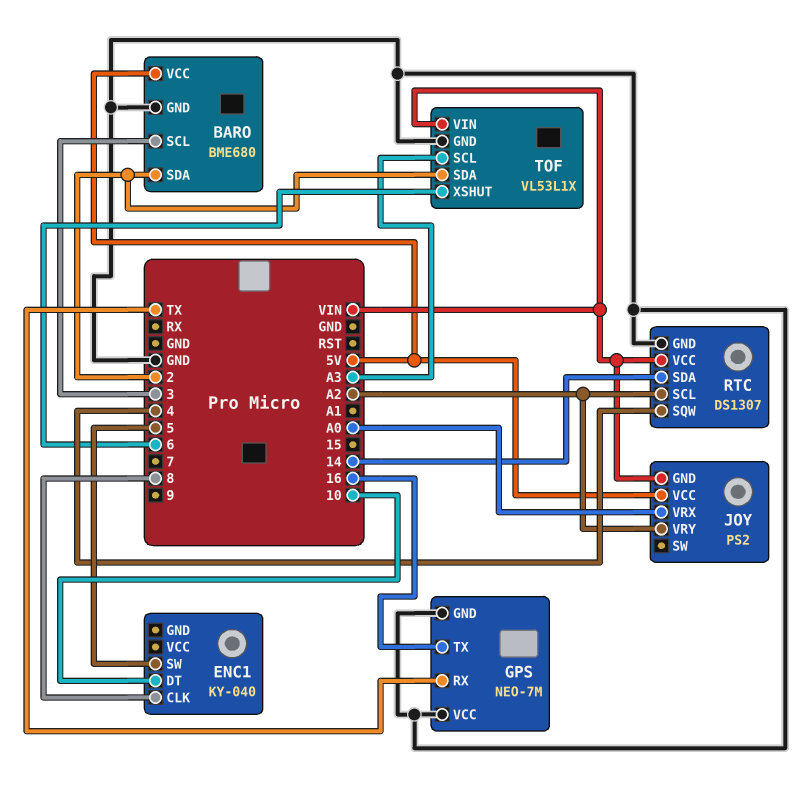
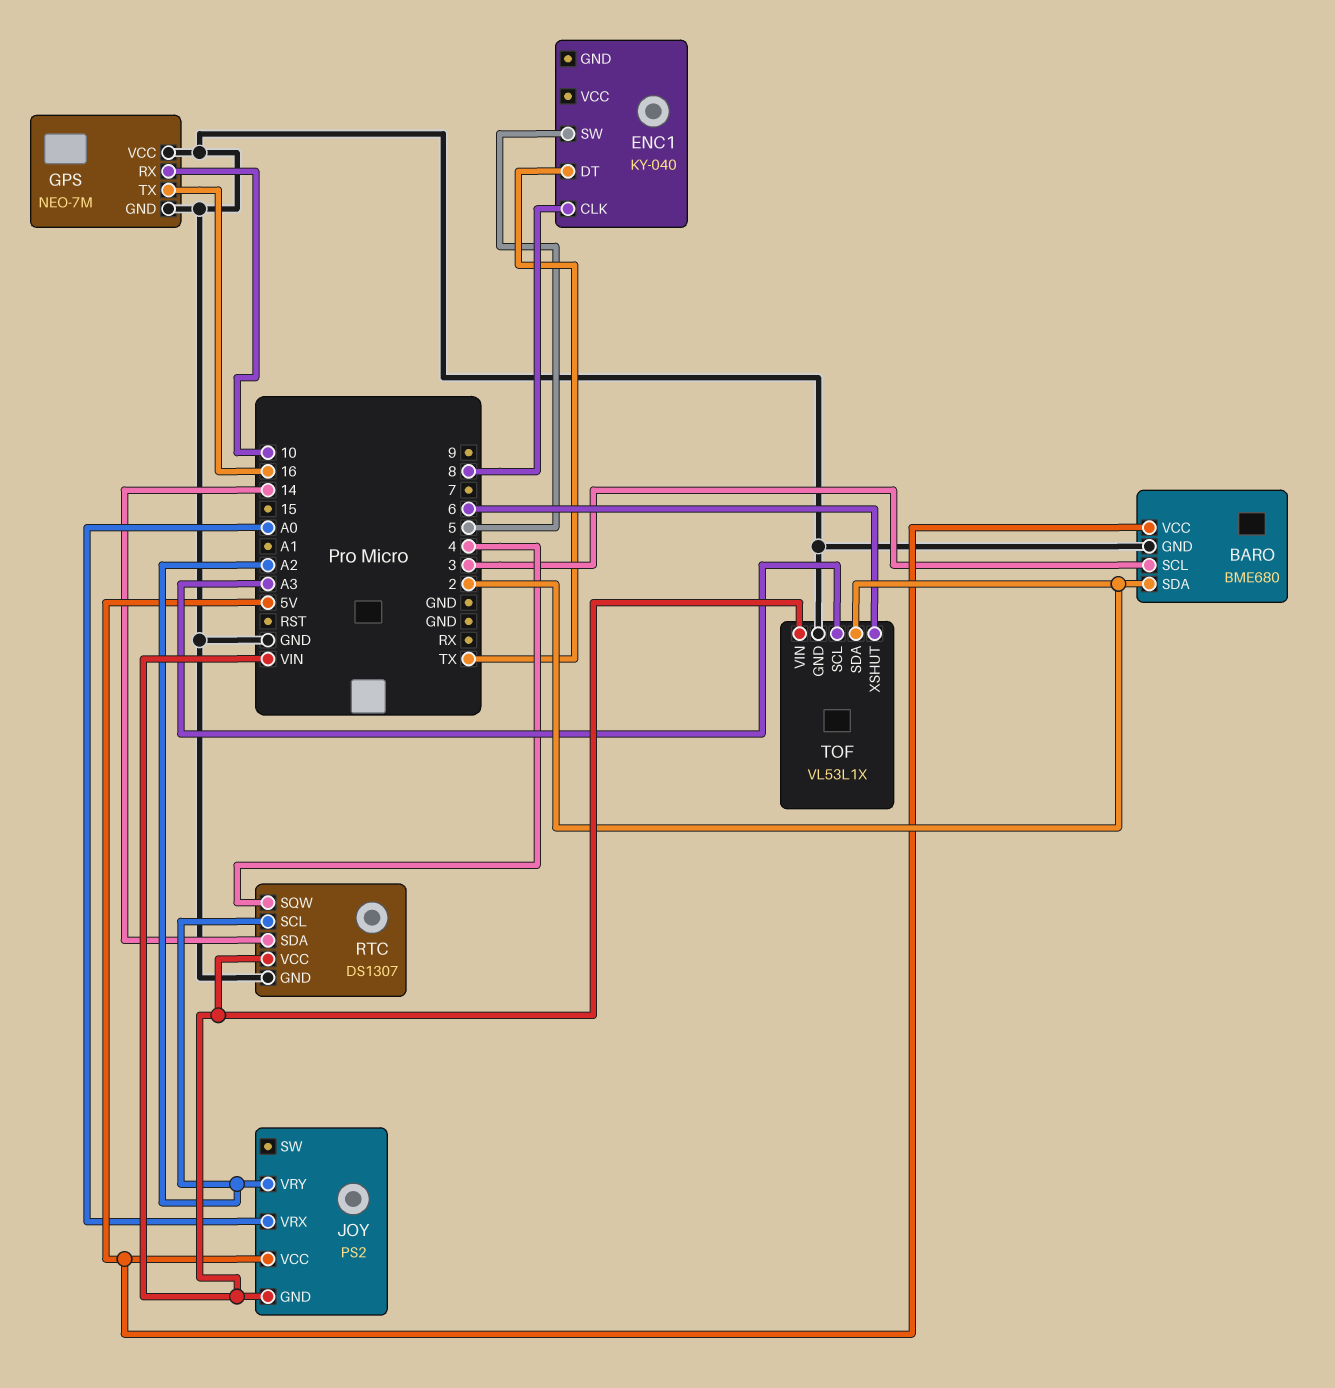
ENC1 pin DT: 10 -> TX
GPS pin RX: TX -> 10

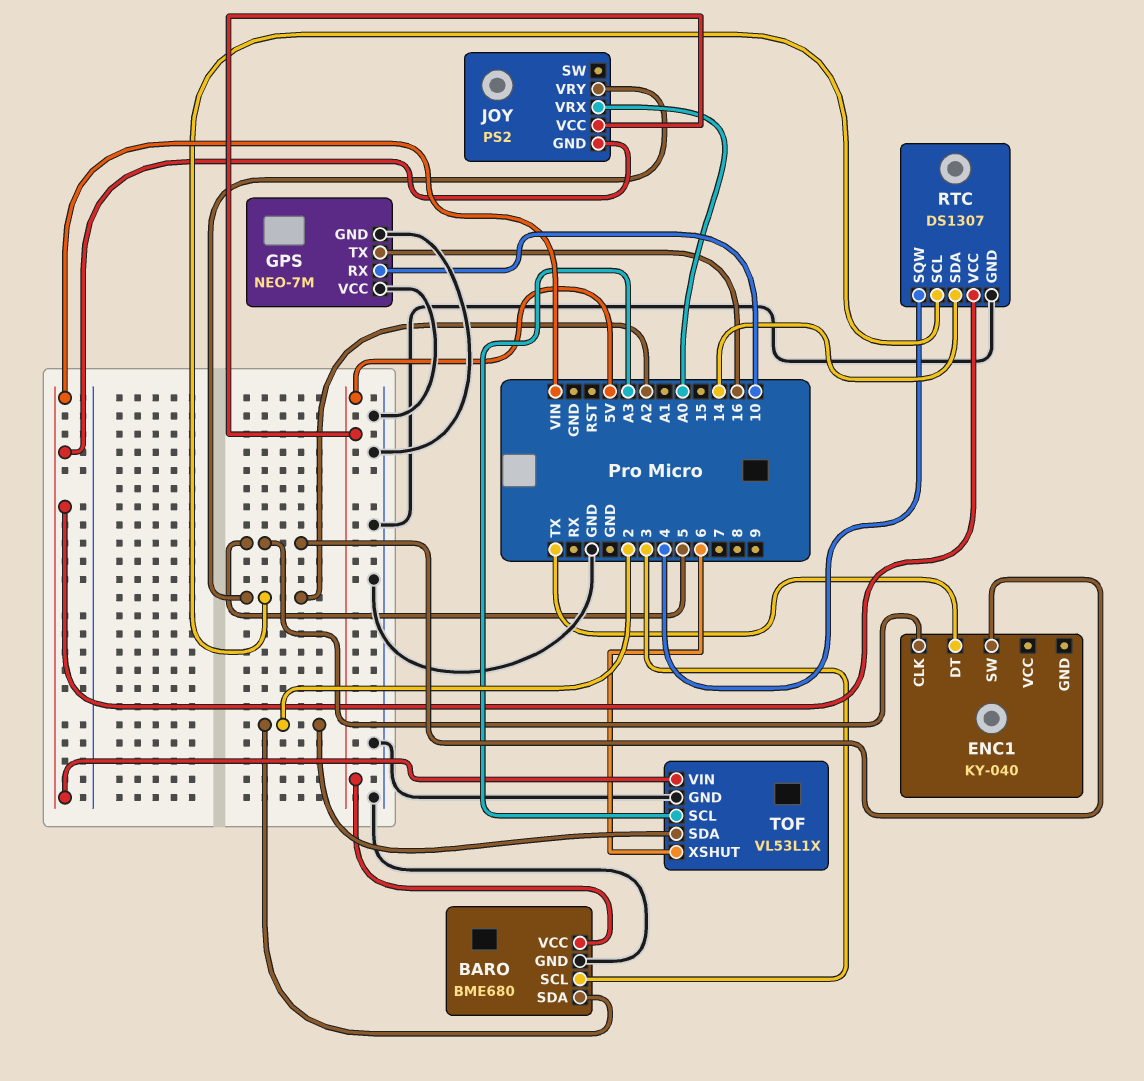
ENC1 pin CLK: 8 -> 5

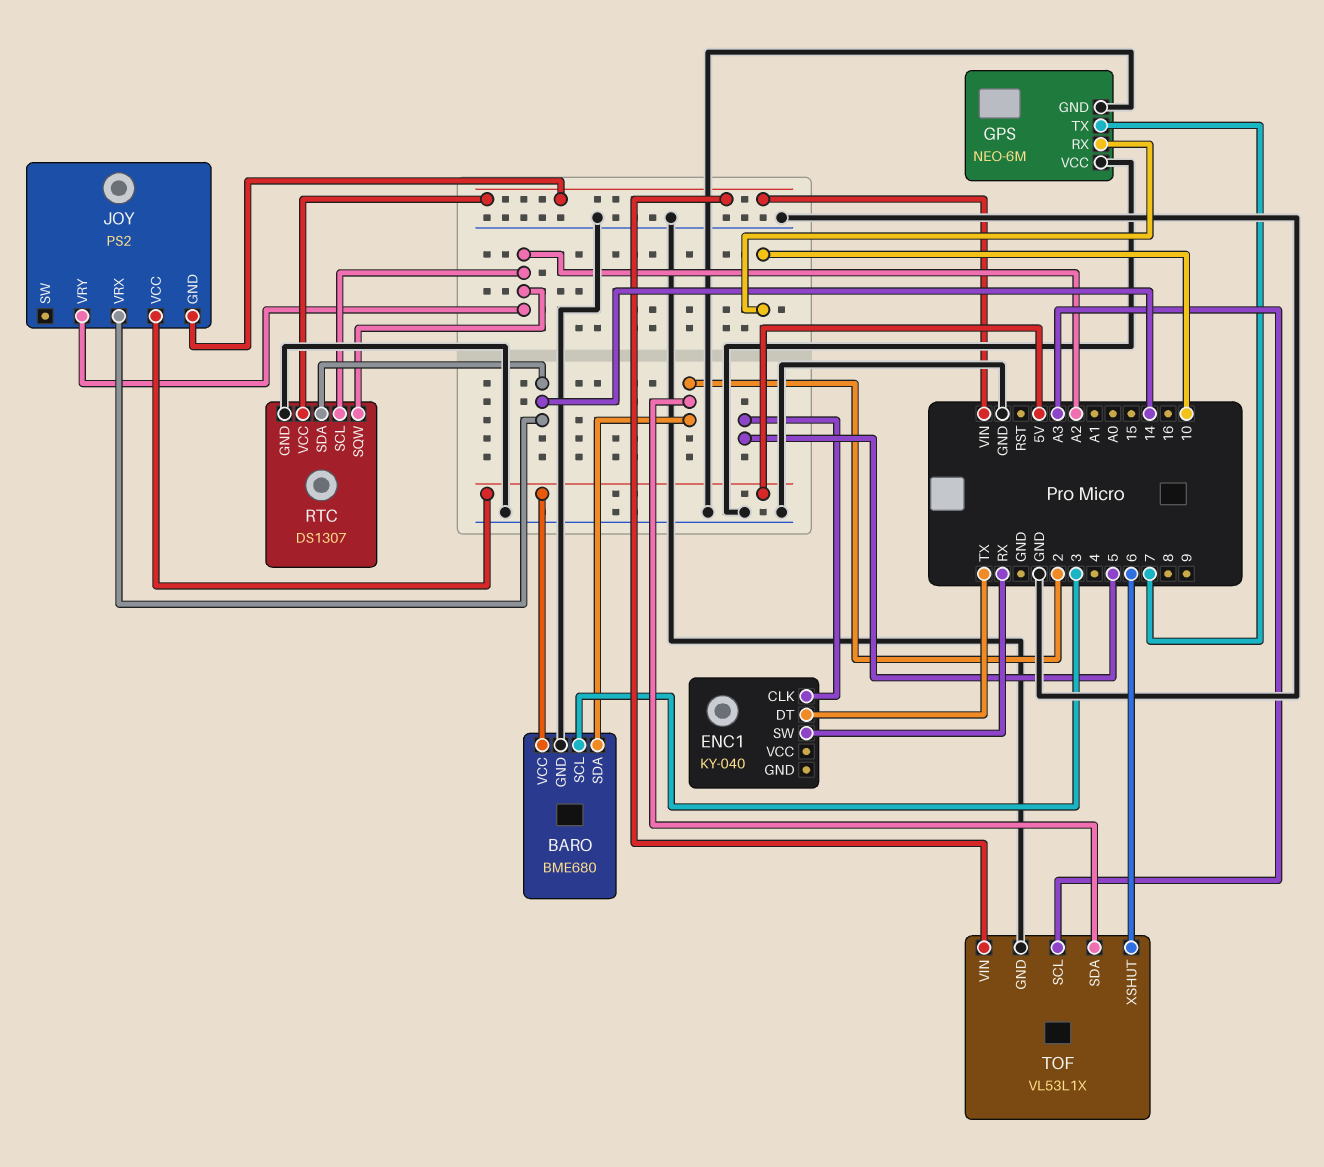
ENC1 pin SW: 5 -> RX
GPS: NEO-7M -> NEO-6M
GPS pin TX: 16 -> 7
JOY pin VRX: A0 -> 14
RTC pin SQW: 4 -> A2

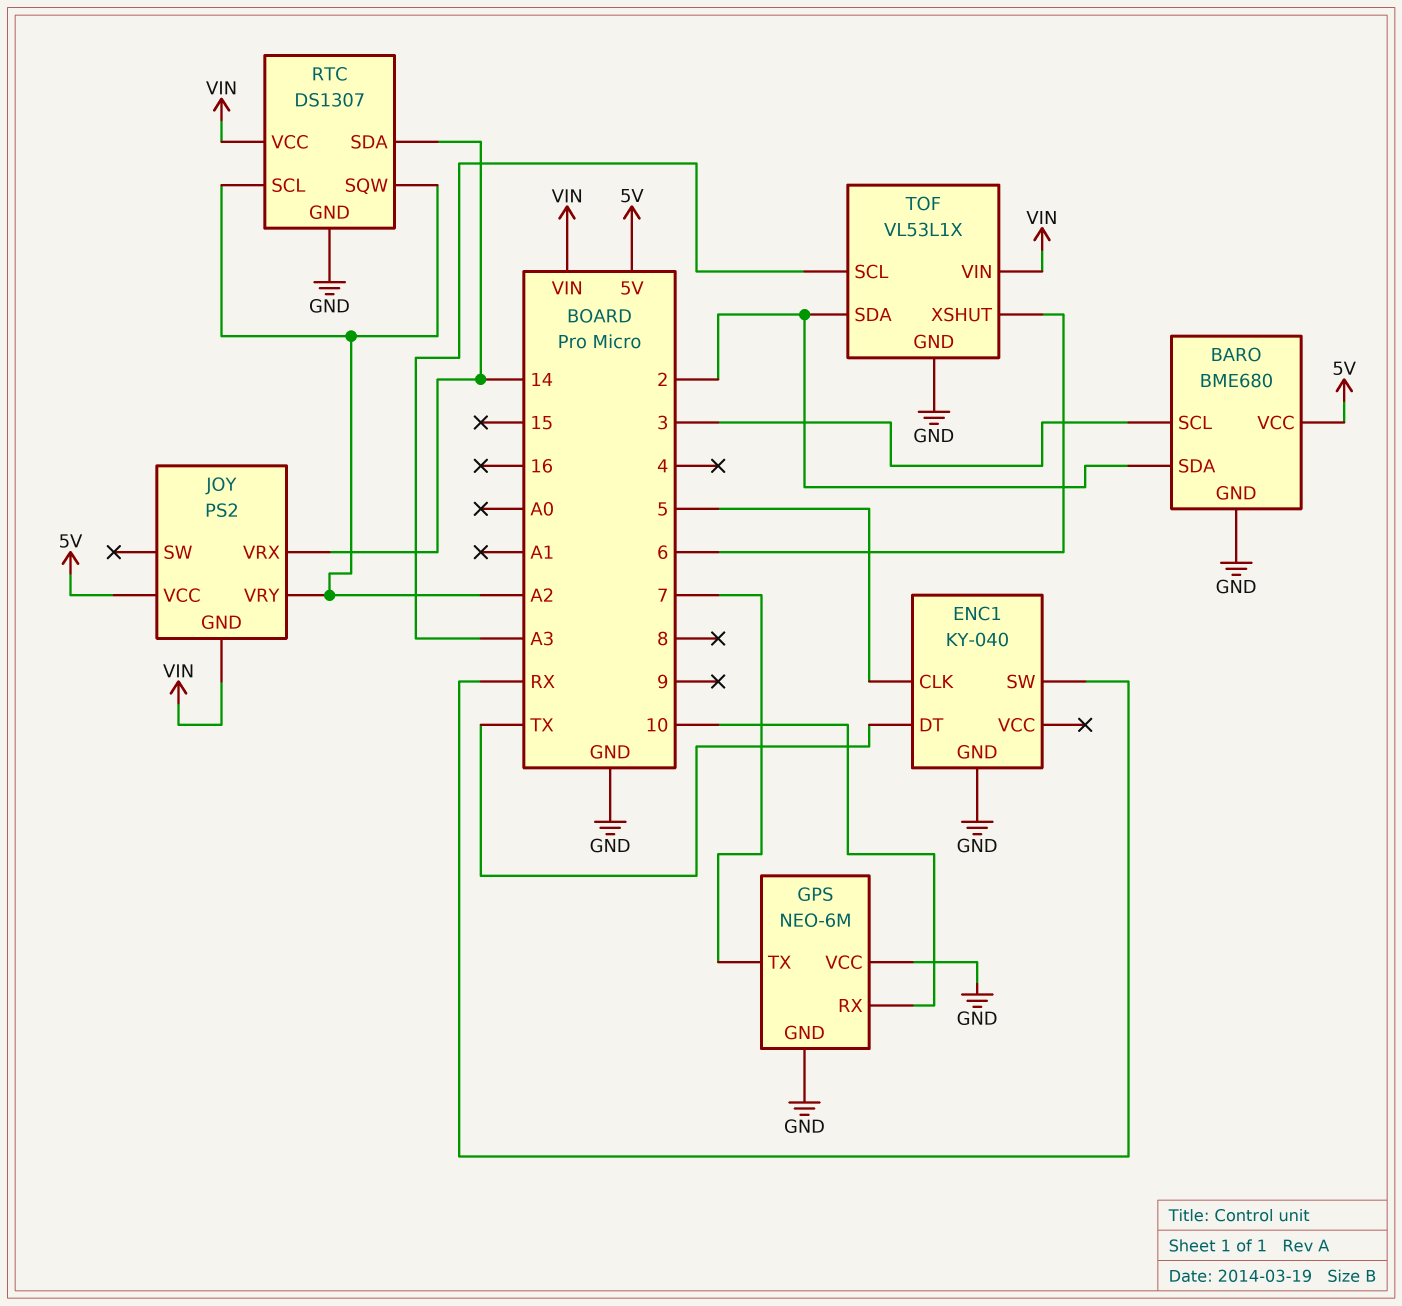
ENC1 pin GND: none -> GND

